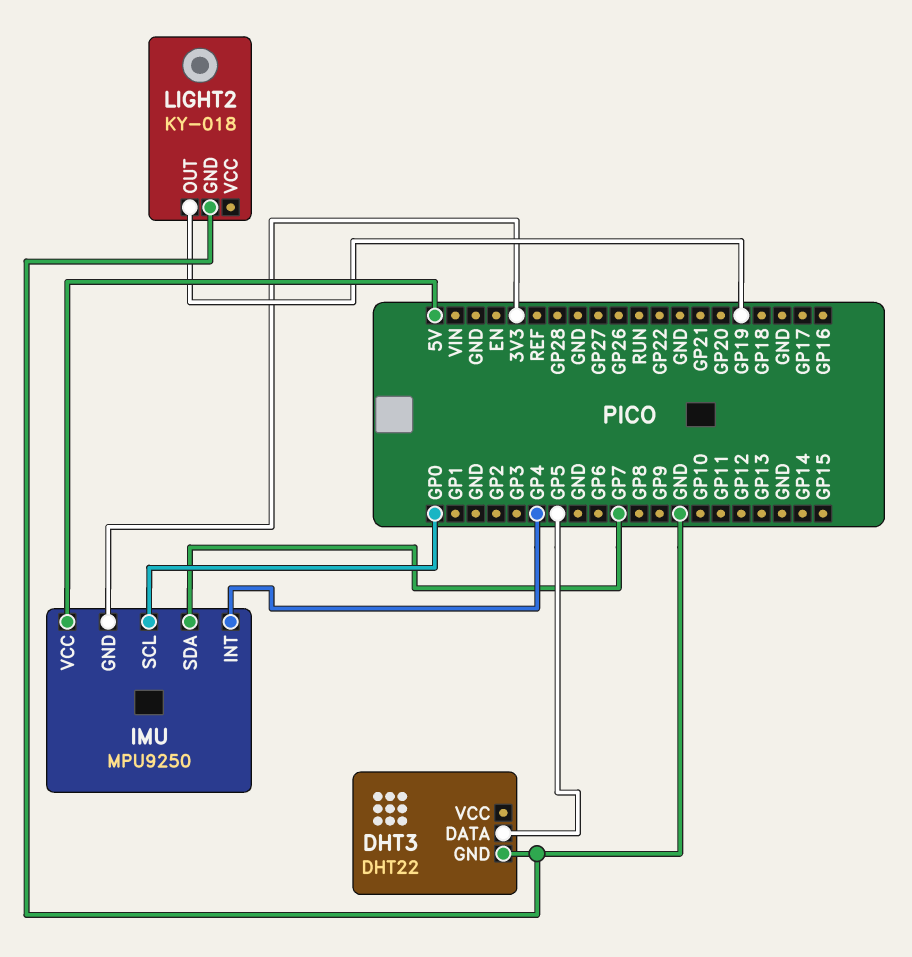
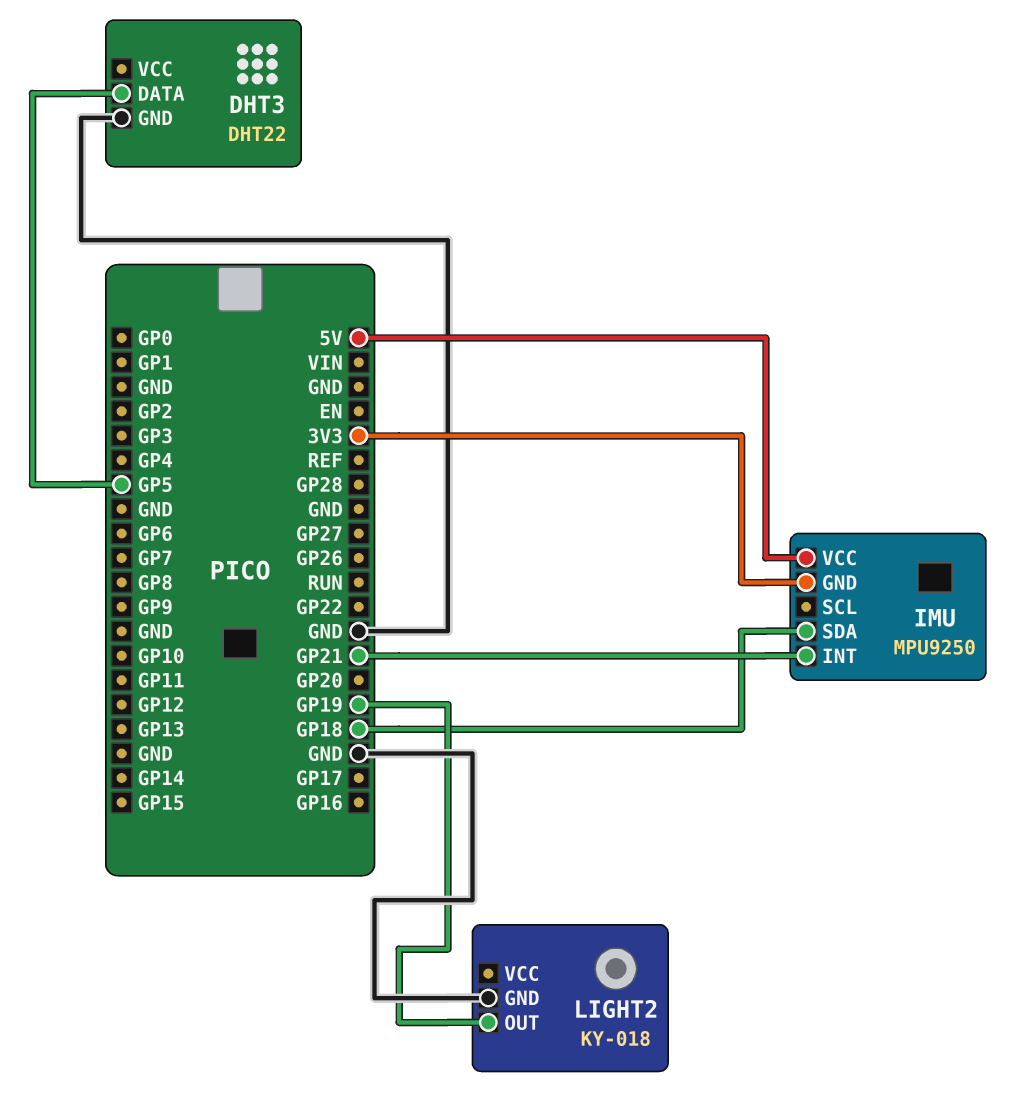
IMU pin INT: GP4 -> GP21
IMU pin SCL: GP0 -> none
IMU pin SDA: GP7 -> GP18

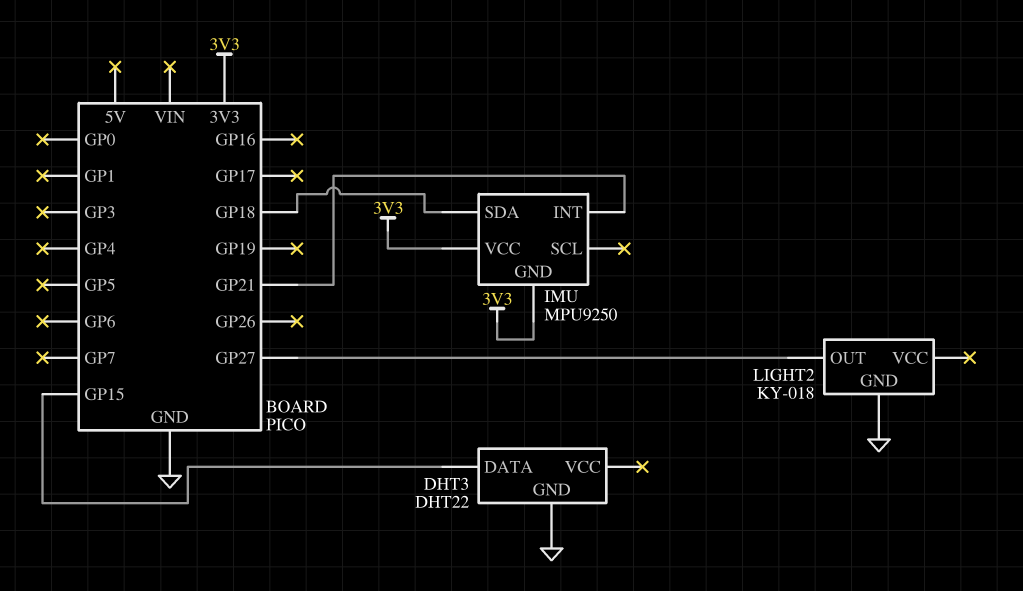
DHT3 pin DATA: GP5 -> GP15
IMU pin VCC: 5V -> 3V3
LIGHT2 pin OUT: GP19 -> GP27

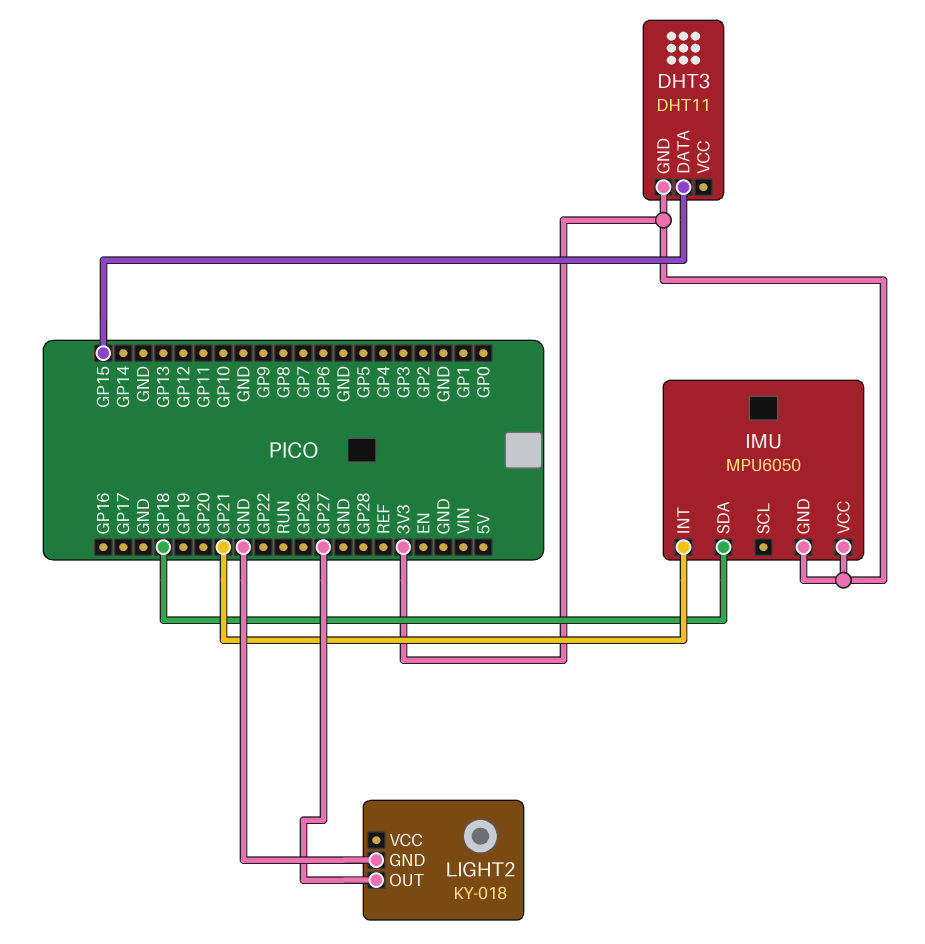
DHT3: DHT22 -> DHT11
DHT3 pin GND: GND -> 3V3
IMU: MPU9250 -> MPU6050

